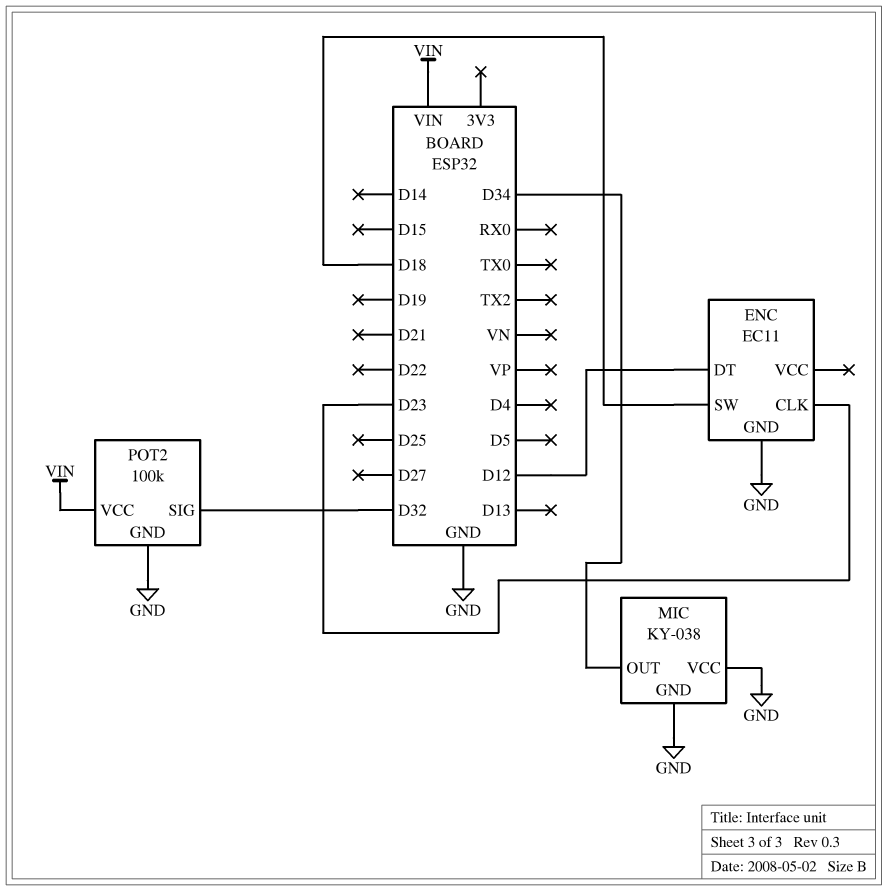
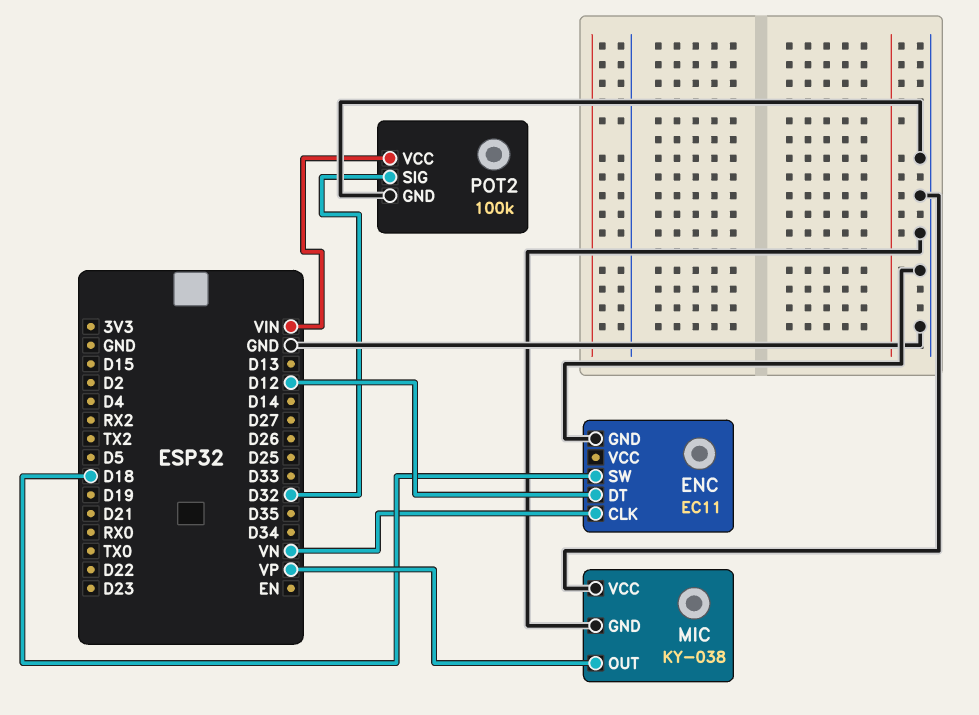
ENC pin CLK: D23 -> VN
MIC pin OUT: D34 -> VP

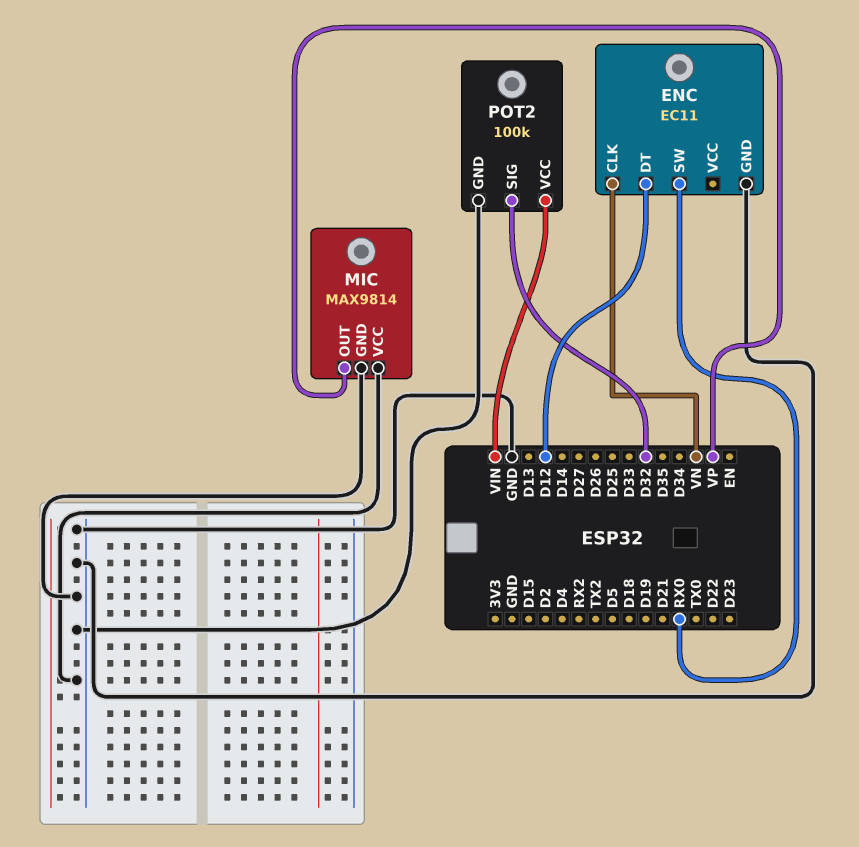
ENC pin SW: D18 -> RX0
MIC: KY-038 -> MAX9814

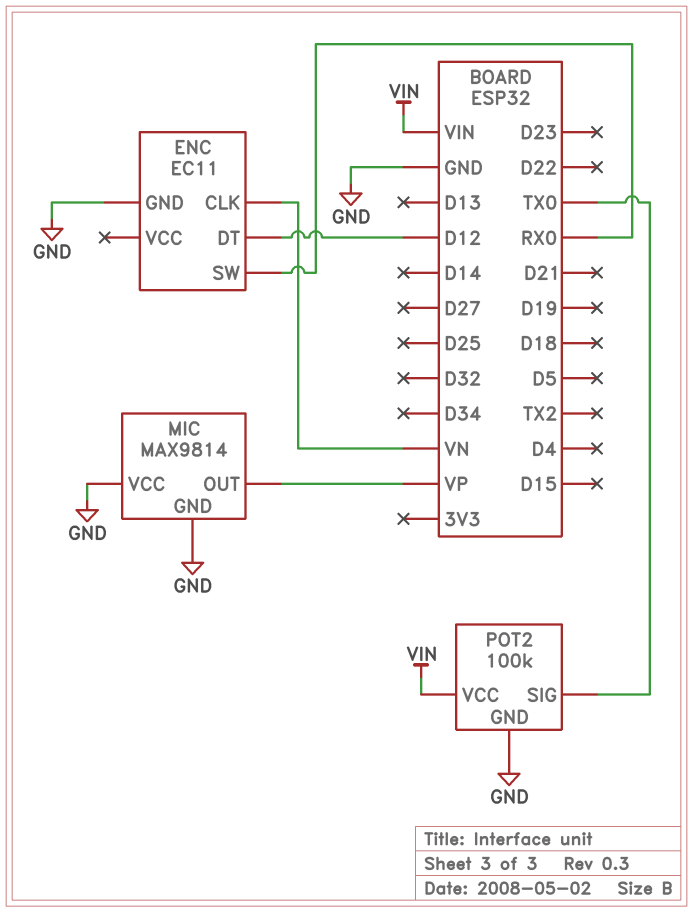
POT2 pin SIG: D32 -> TX0

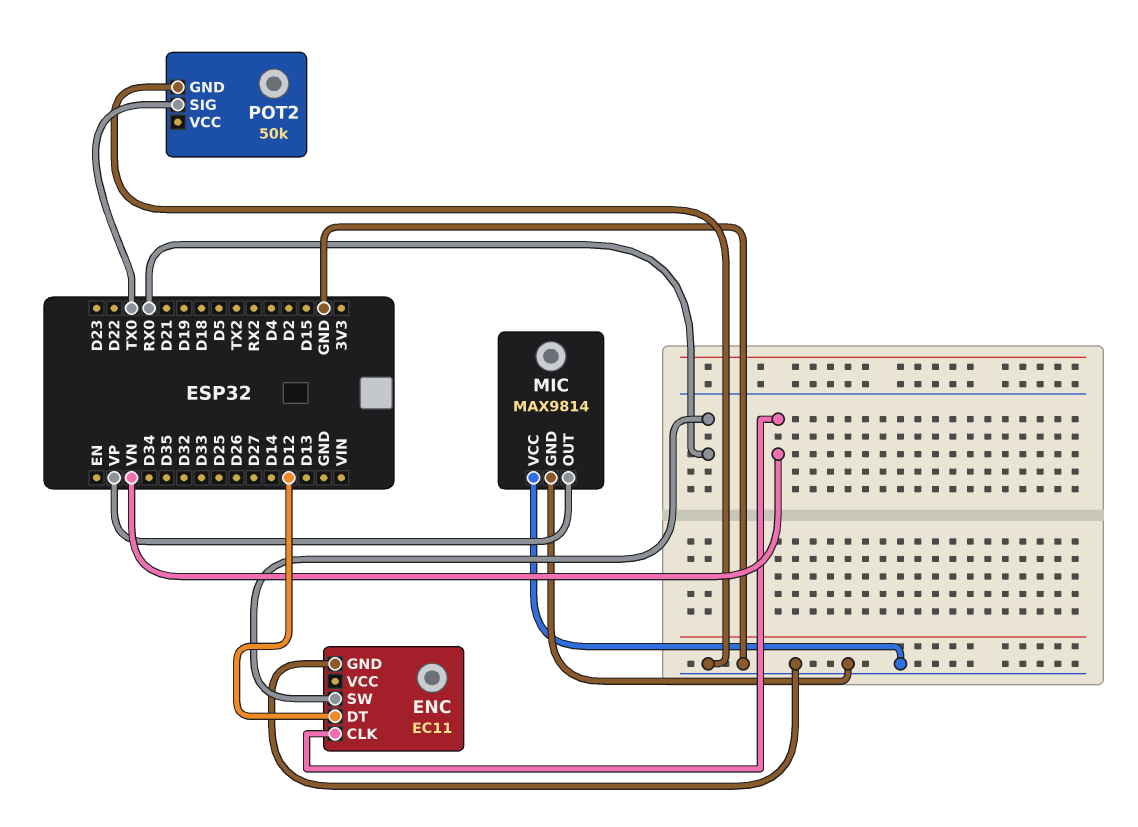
POT2: 100k -> 50k
POT2 pin VCC: VIN -> none

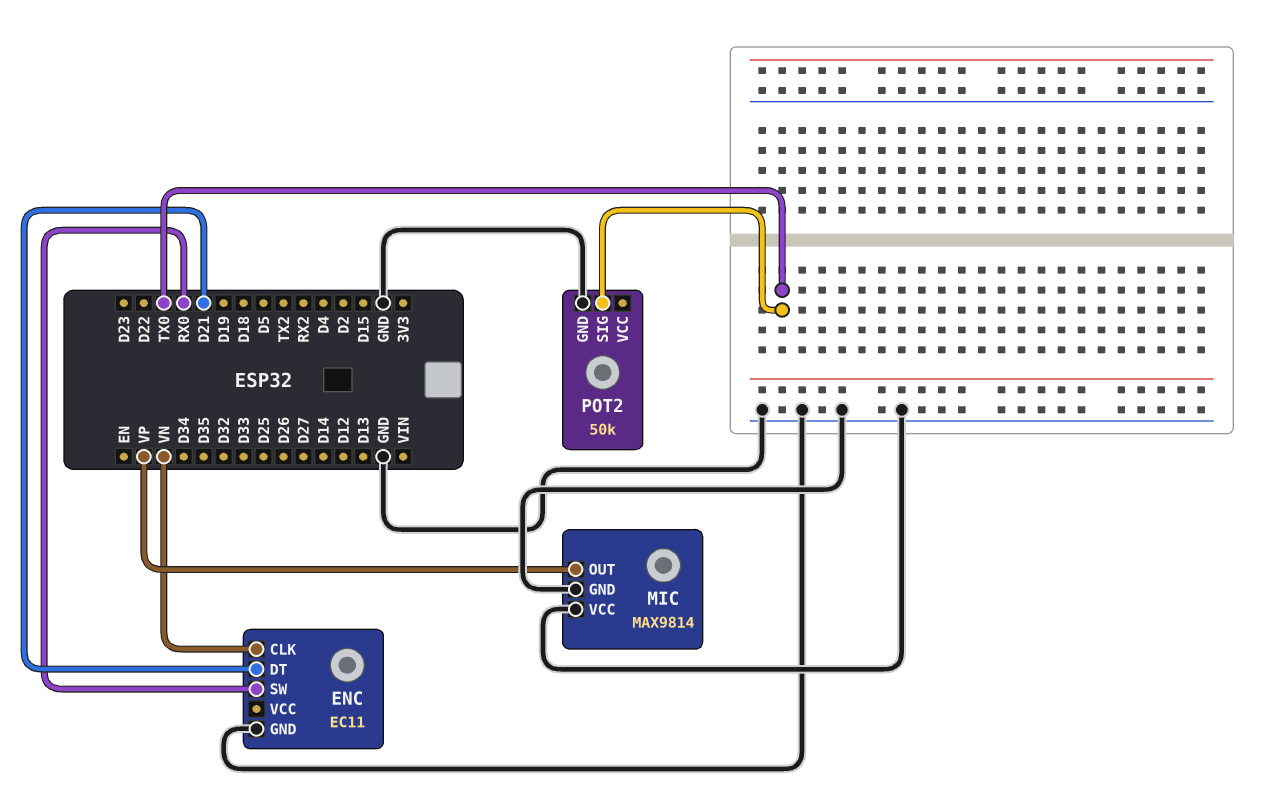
ENC pin DT: D12 -> D21

